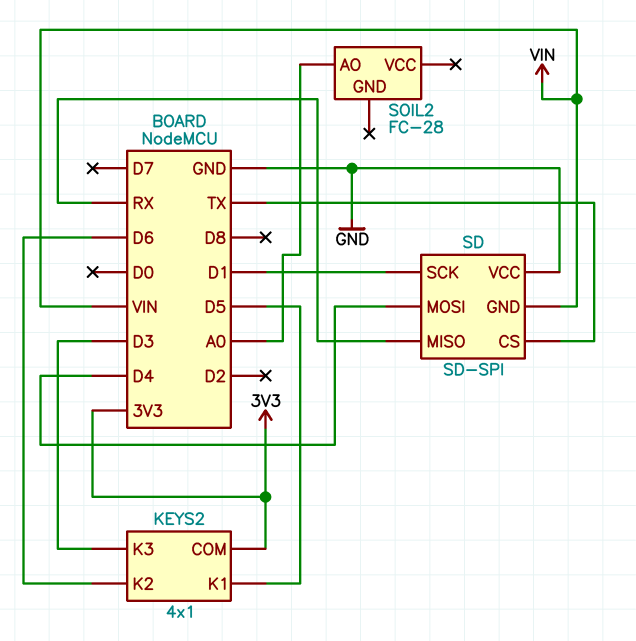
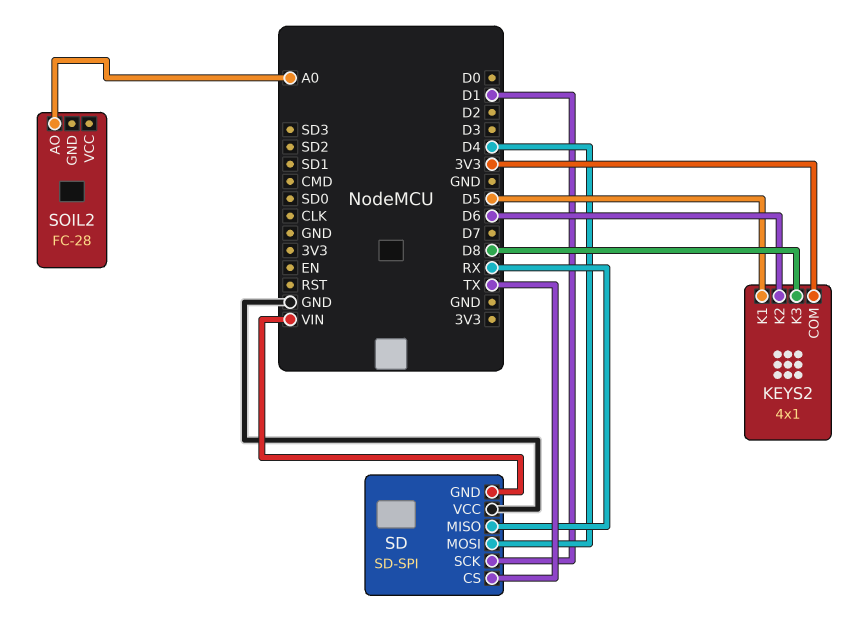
KEYS2 pin K3: D3 -> D8

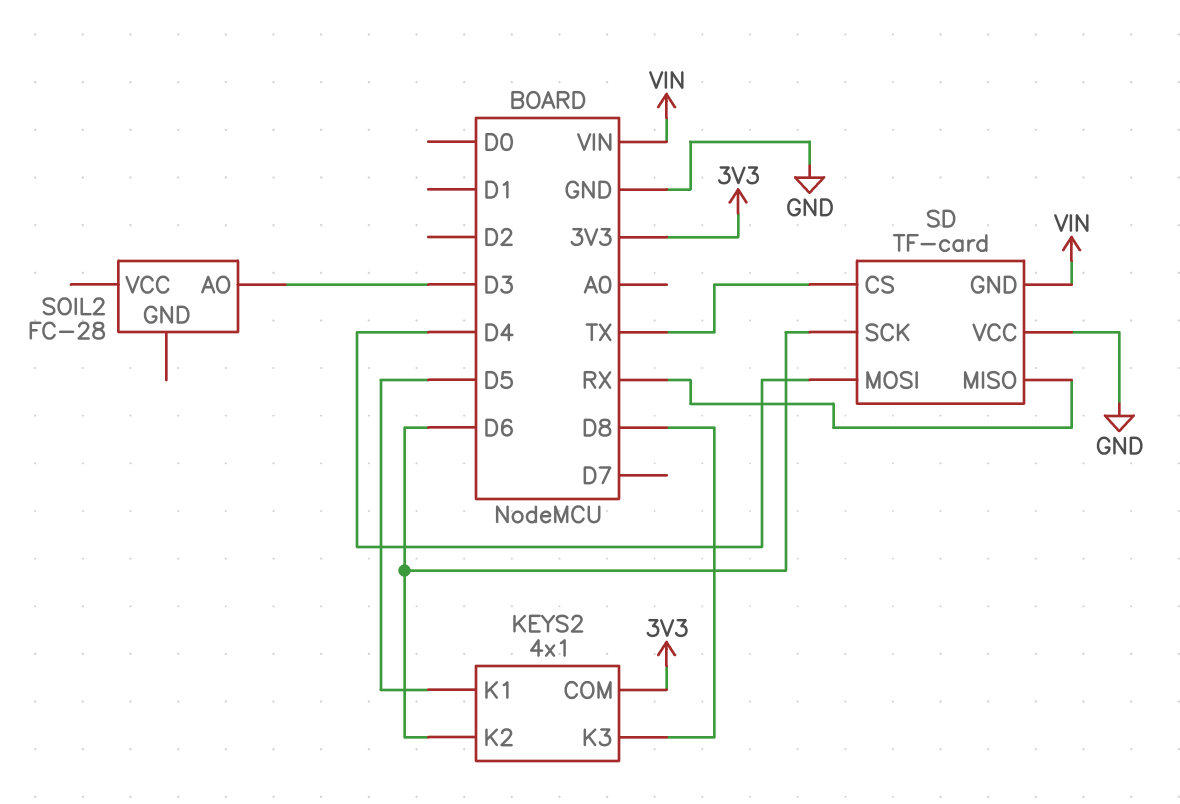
SD: SD-SPI -> TF-card
SD pin SCK: D1 -> D6
SOIL2 pin AO: A0 -> D3

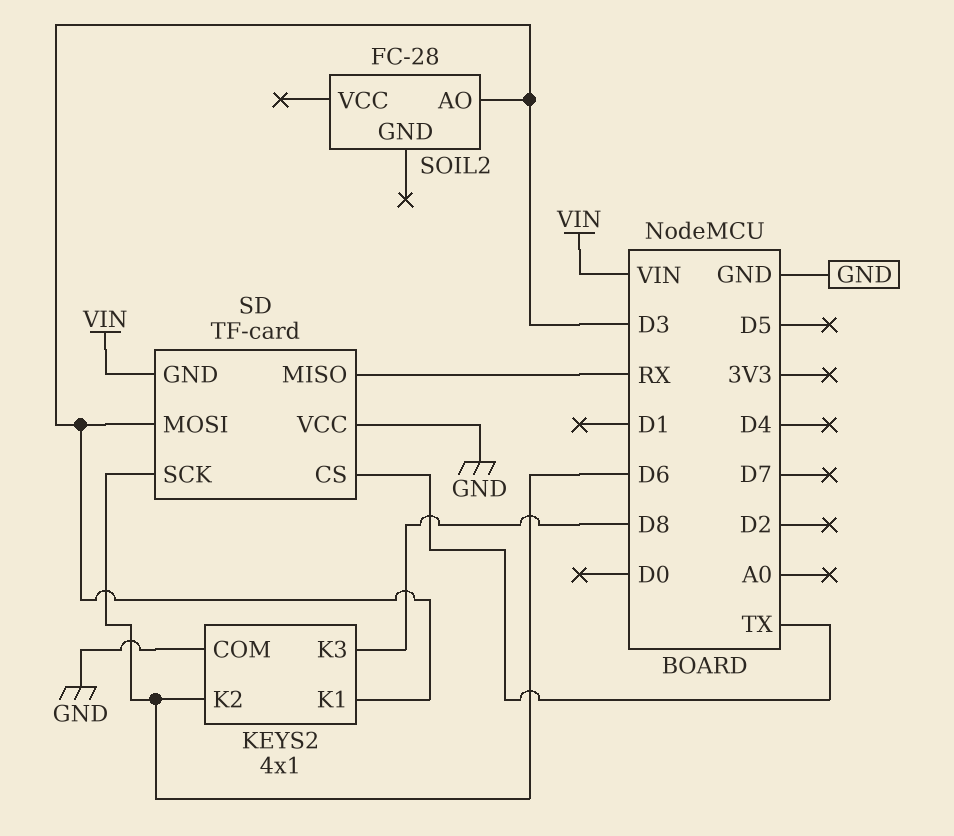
KEYS2 pin COM: 3V3 -> GND
KEYS2 pin K1: D5 -> D3
SD pin MOSI: D4 -> D3

